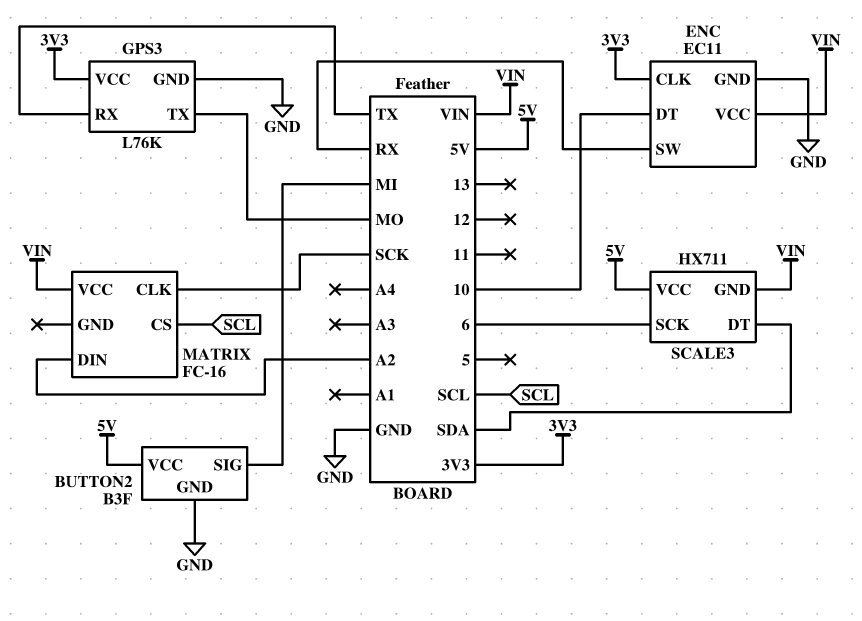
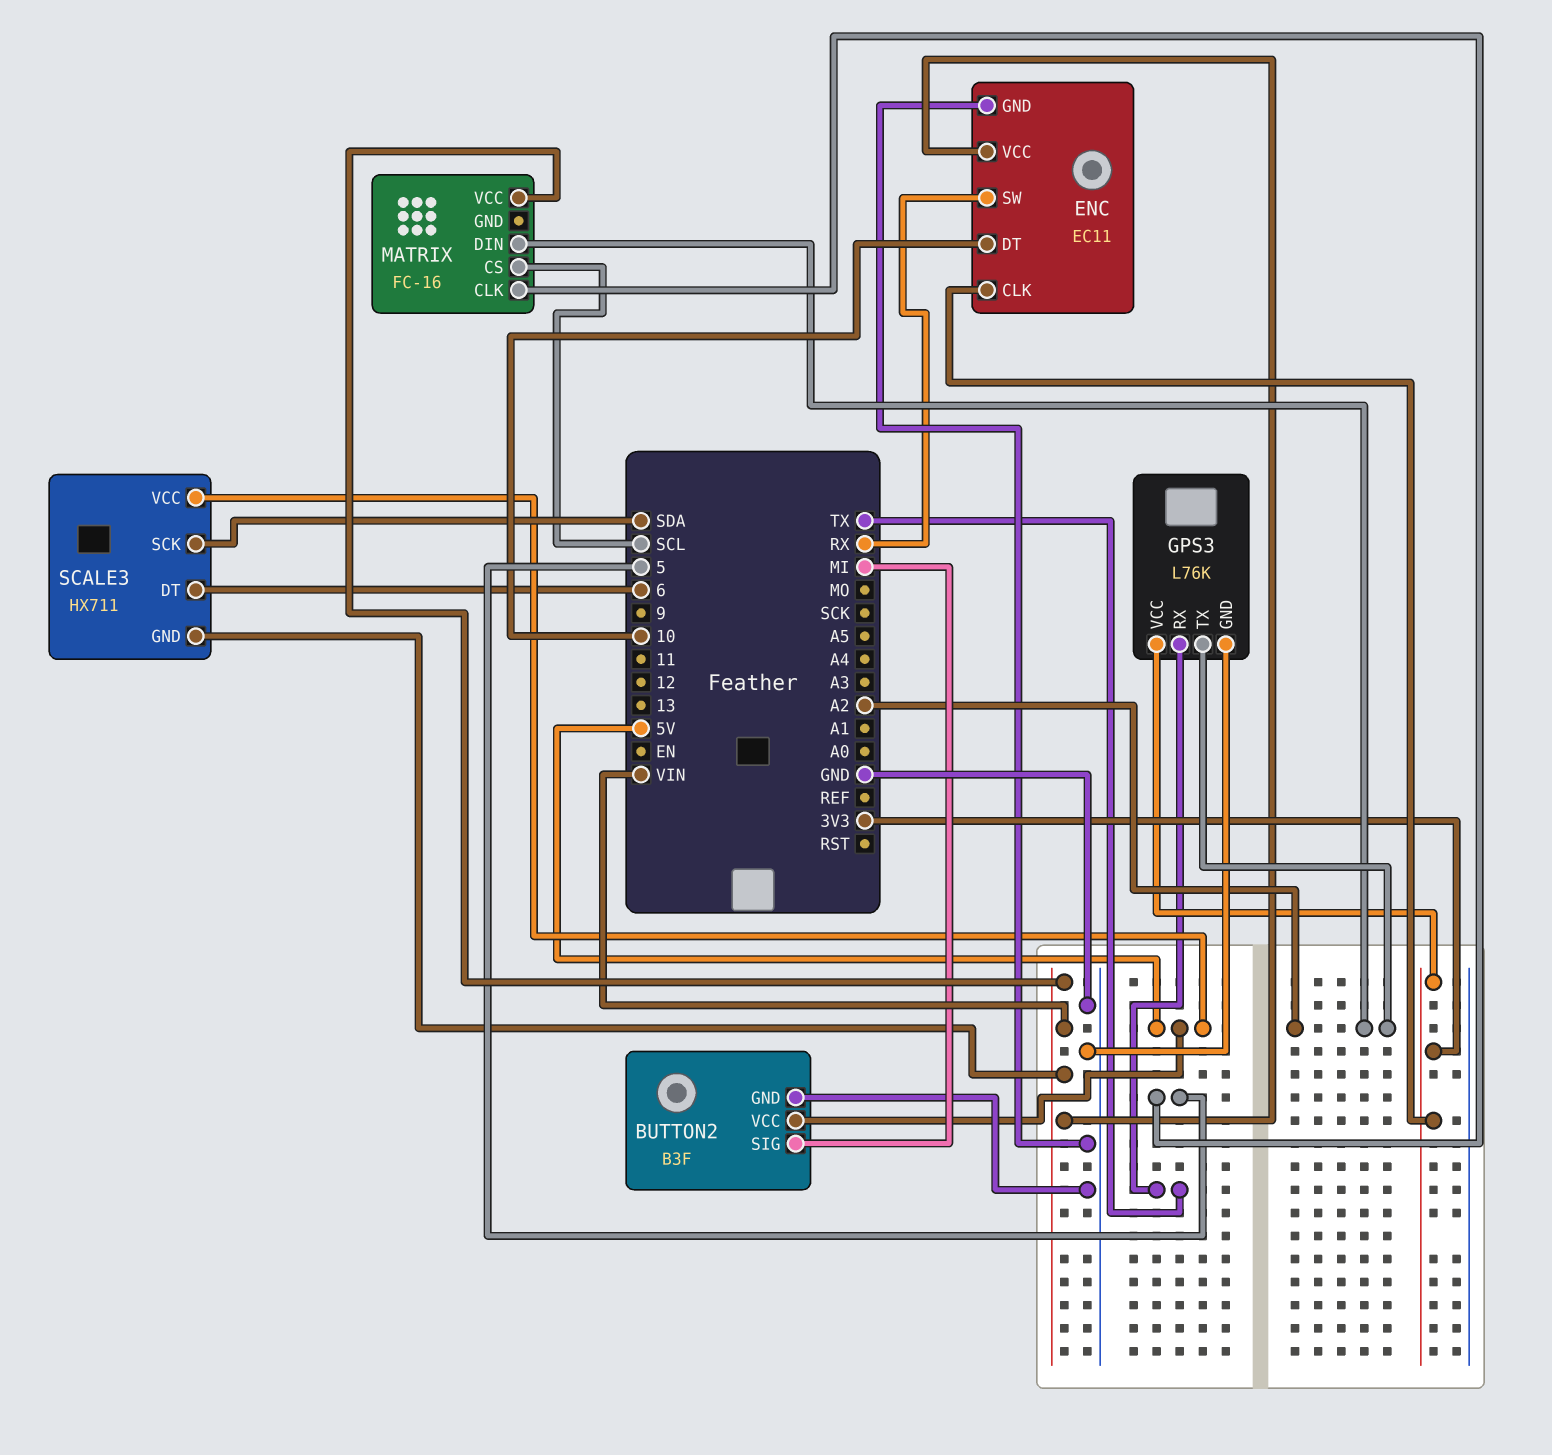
GPS3 pin TX: MO -> A2
MATRIX pin CLK: SCK -> 5
SCALE3 pin DT: SDA -> 6
SCALE3 pin SCK: 6 -> SDA

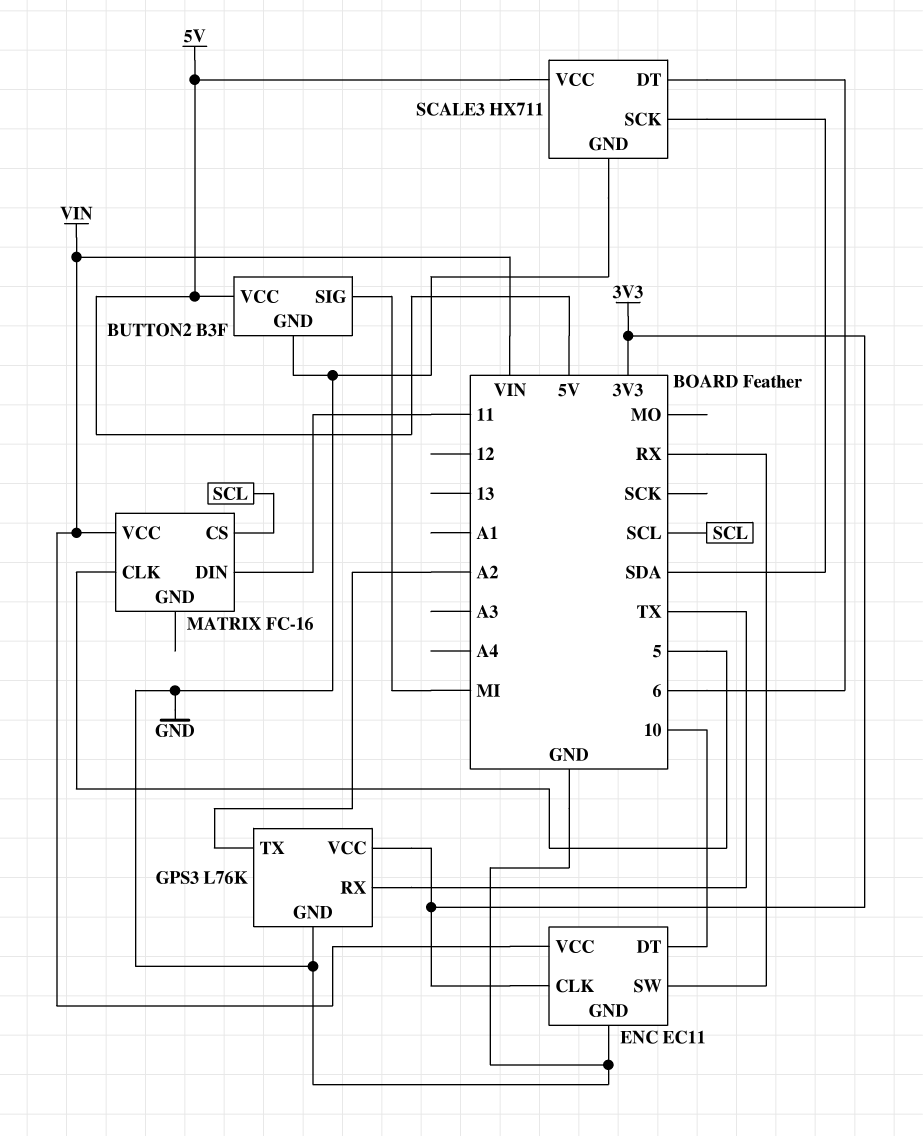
MATRIX pin DIN: A2 -> 11
SCALE3 pin GND: VIN -> GND

